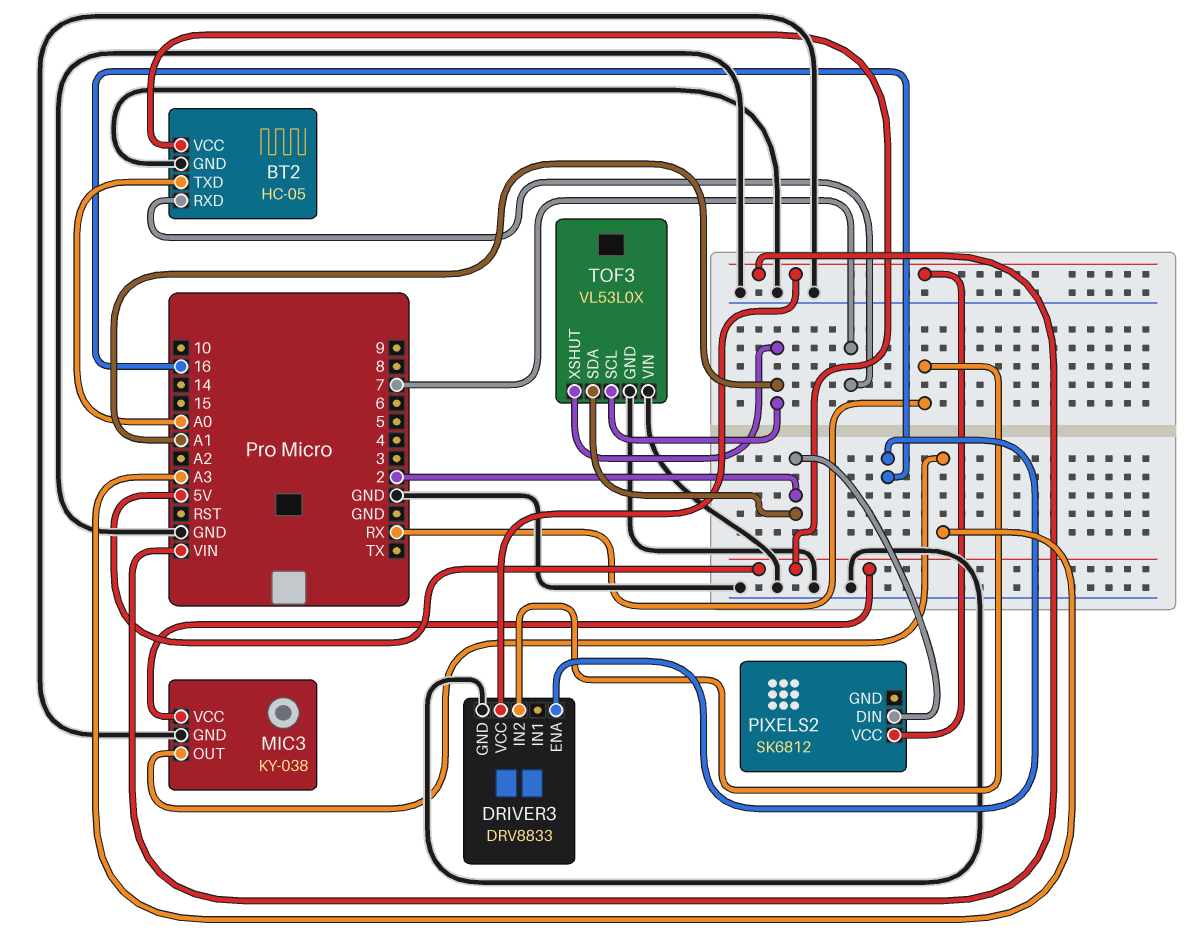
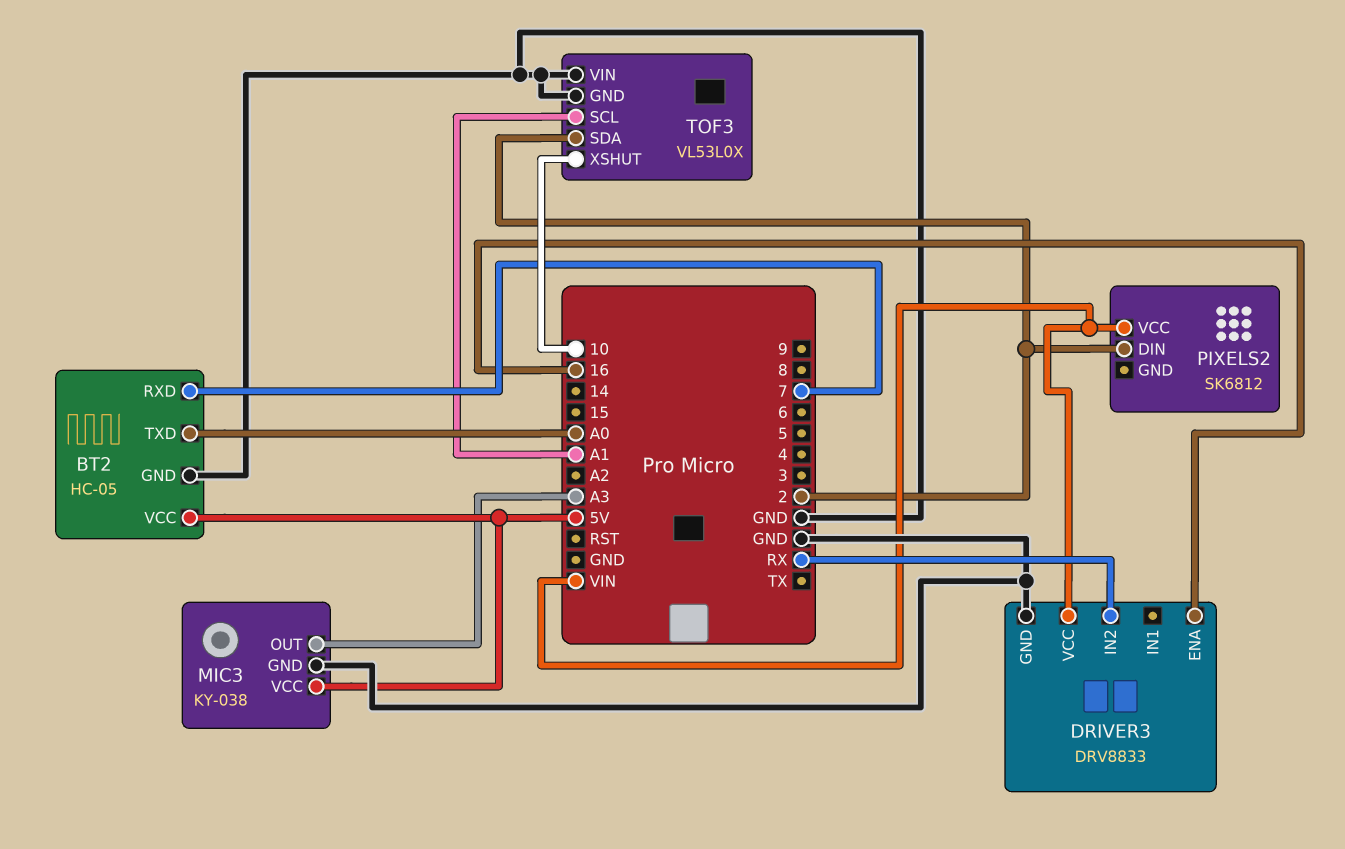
TOF3 pin XSHUT: A1 -> 10

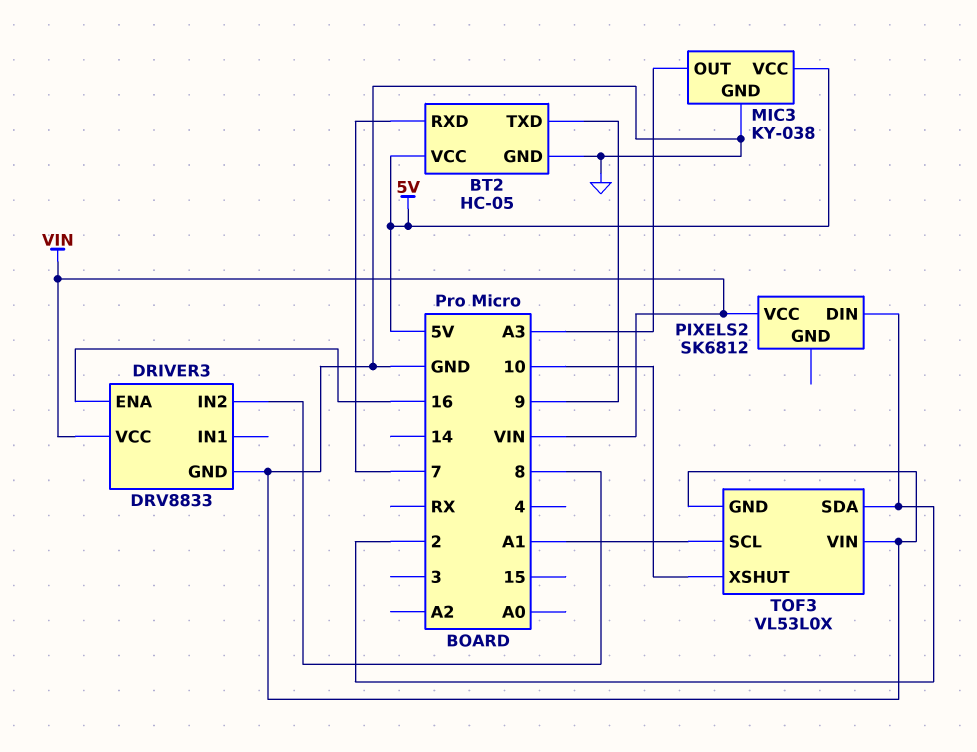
BT2 pin TXD: A0 -> 9
DRIVER3 pin IN2: RX -> 8

